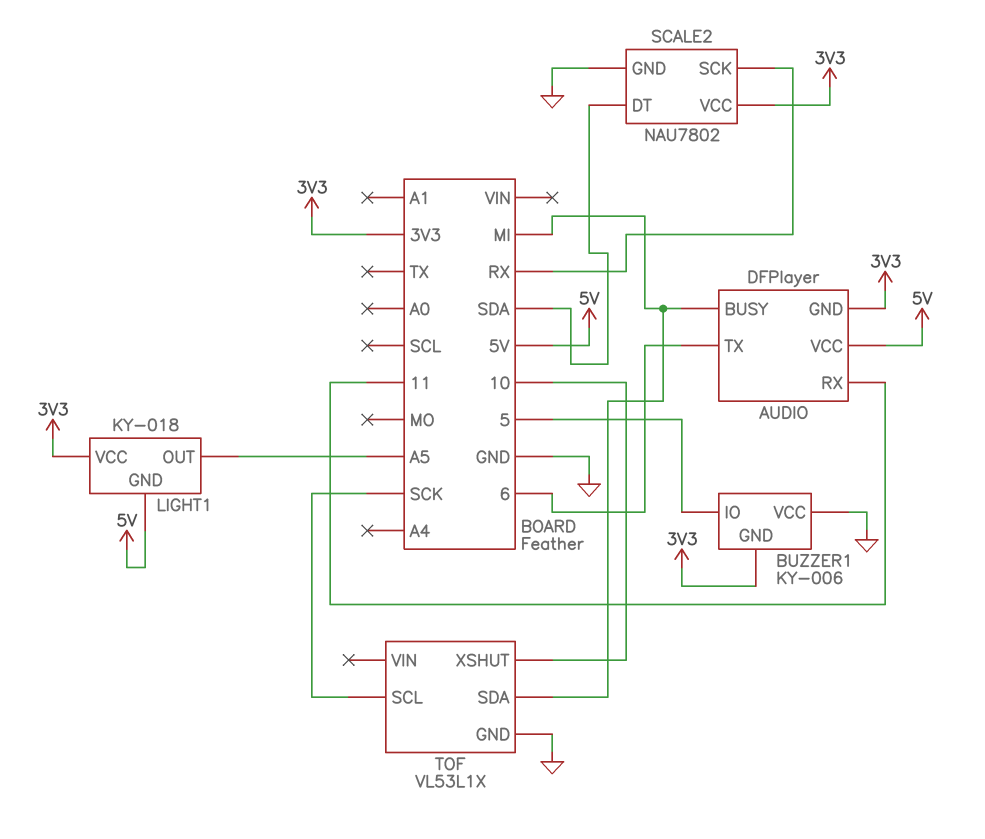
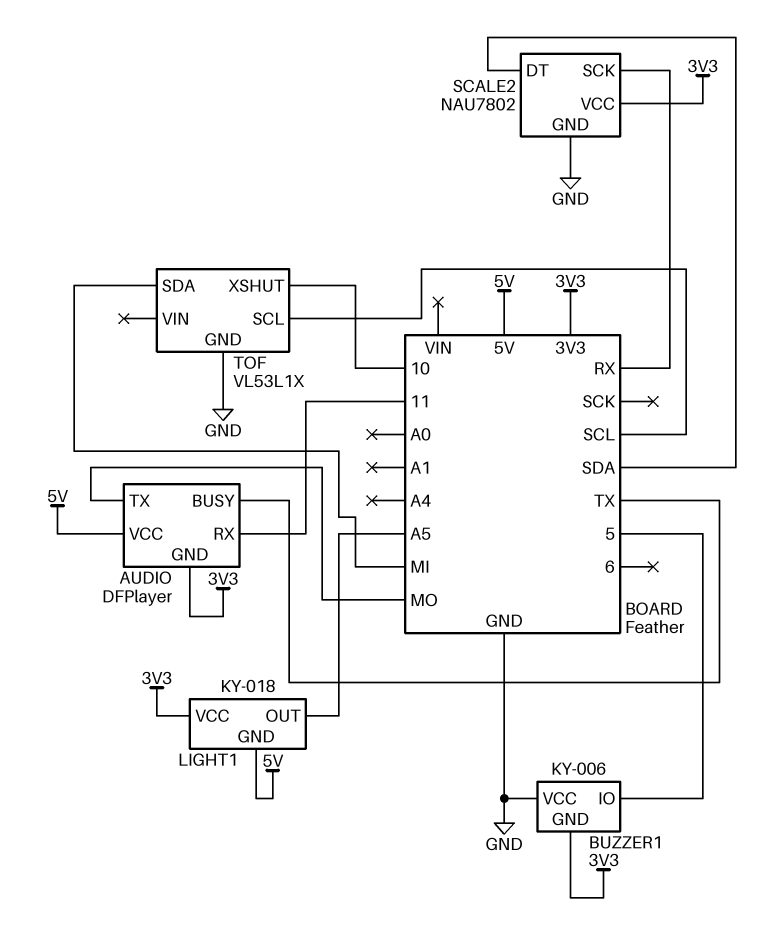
AUDIO pin BUSY: MI -> TX
AUDIO pin TX: 6 -> MO
TOF pin SCL: SCK -> SCL

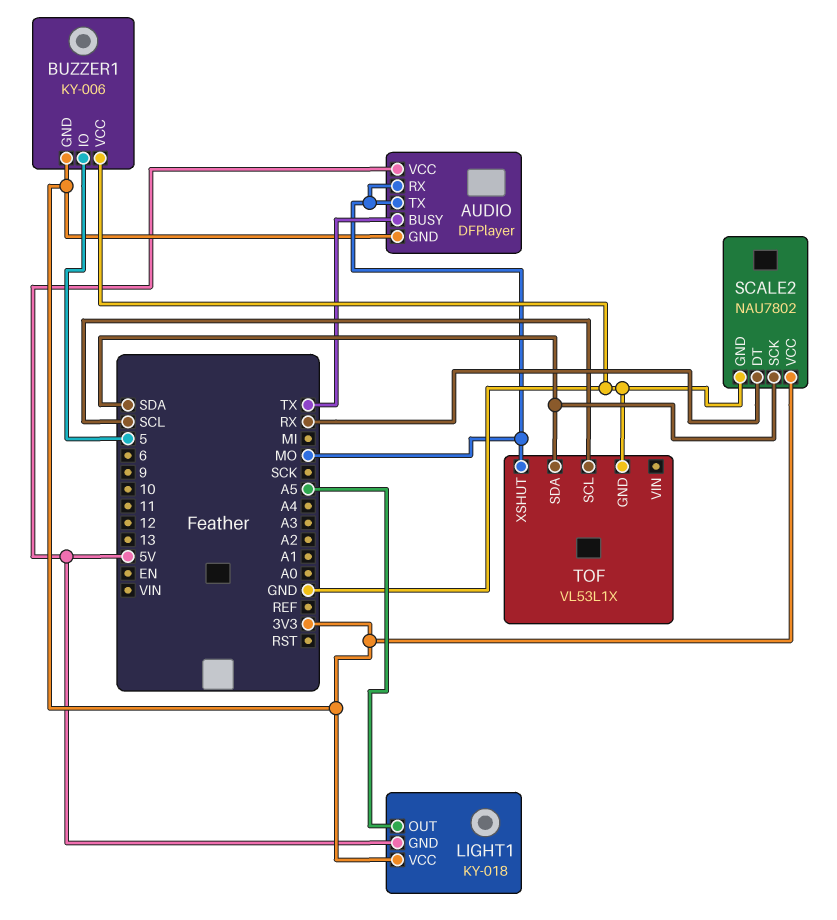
AUDIO pin RX: 11 -> MO
SCALE2 pin DT: SDA -> RX
SCALE2 pin SCK: RX -> SDA
TOF pin SDA: MI -> SDA
TOF pin XSHUT: 10 -> MO

